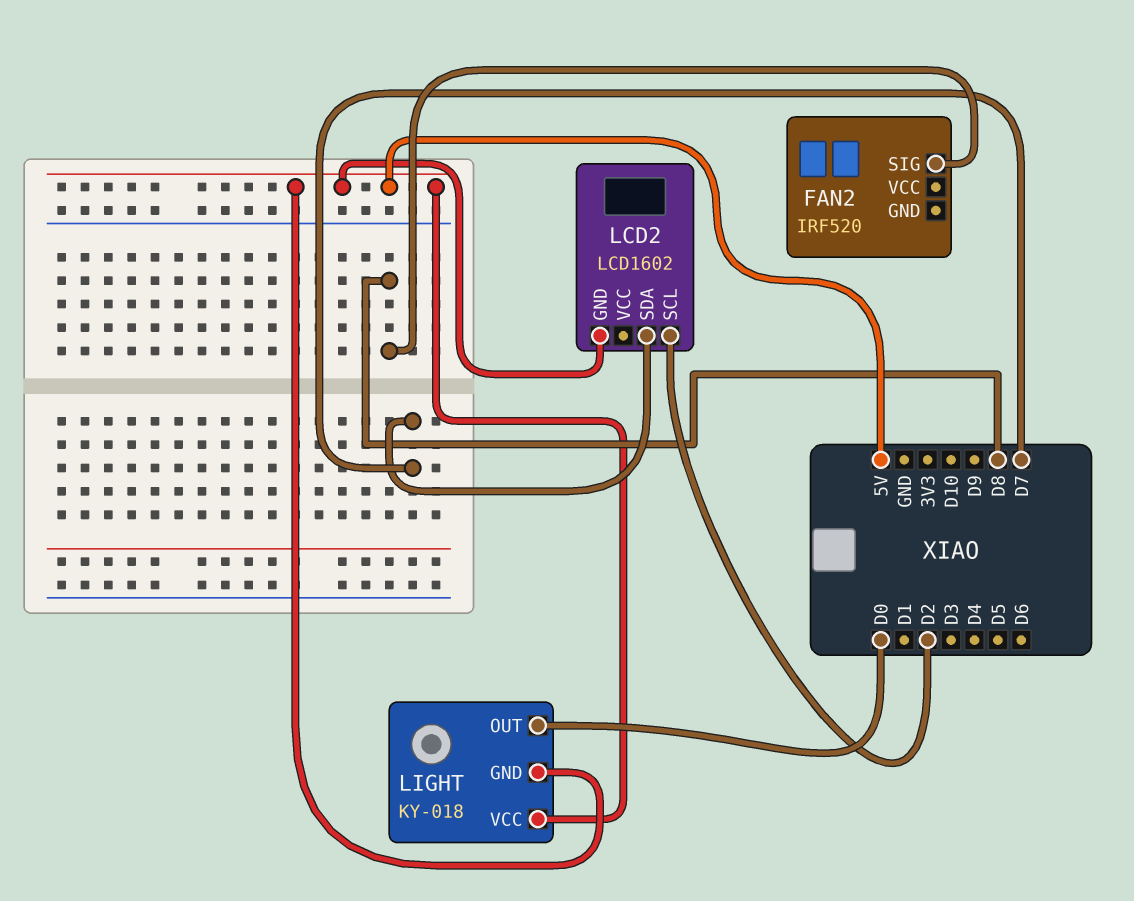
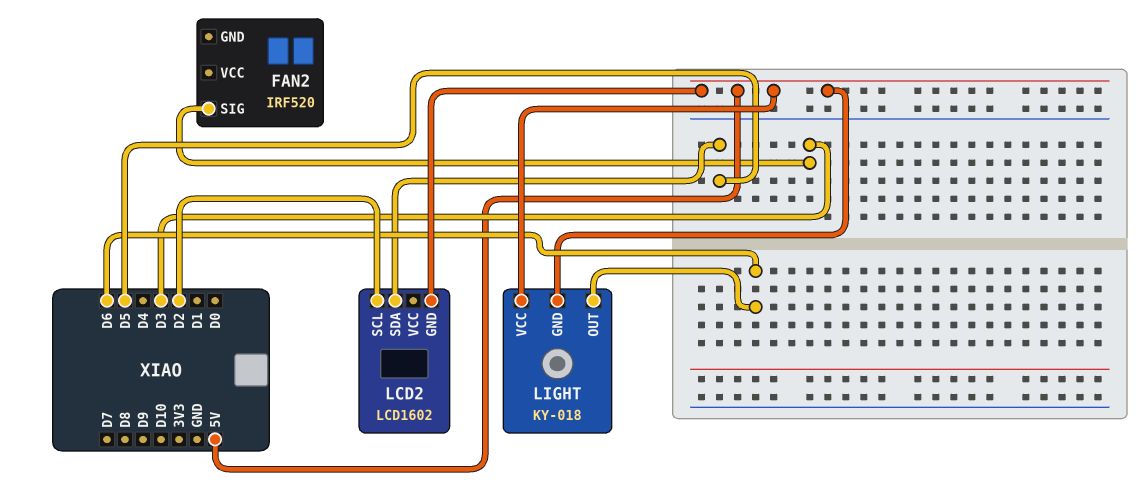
FAN2 pin SIG: D8 -> D3
LCD2 pin SDA: D7 -> D5
LIGHT pin OUT: D0 -> D6

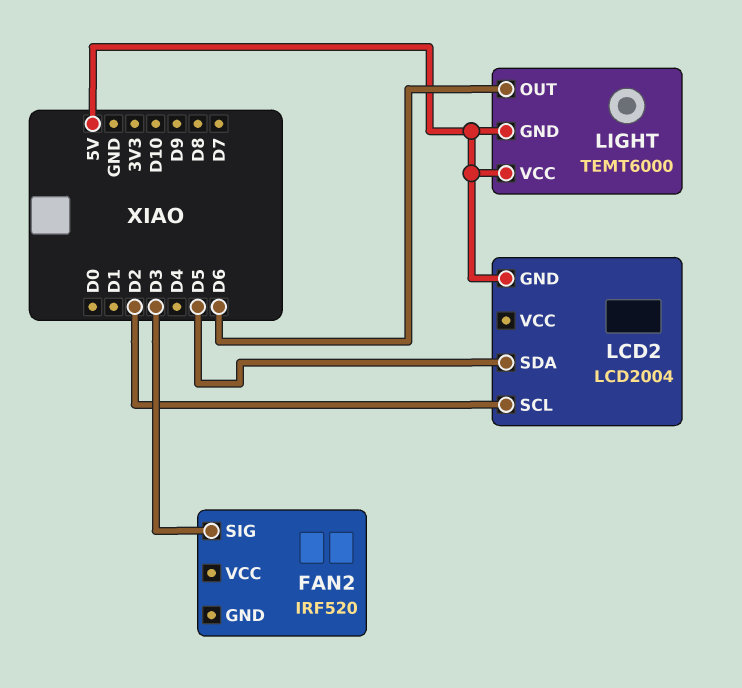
LCD2: LCD1602 -> LCD2004
LIGHT: KY-018 -> TEMT6000

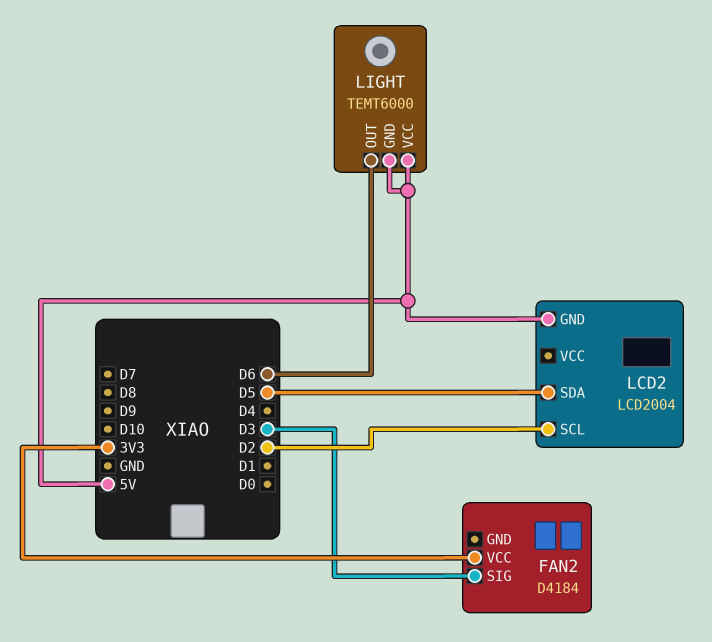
FAN2: IRF520 -> D4184
FAN2 pin VCC: none -> 3V3

